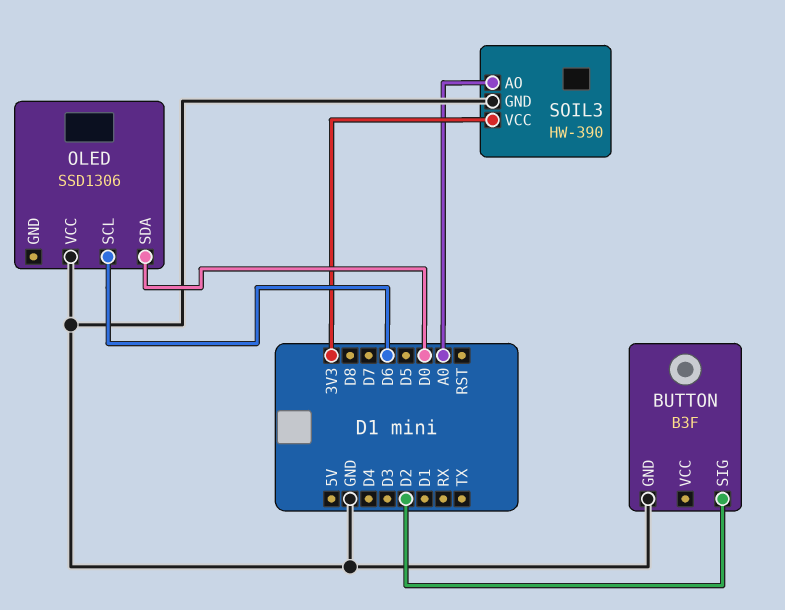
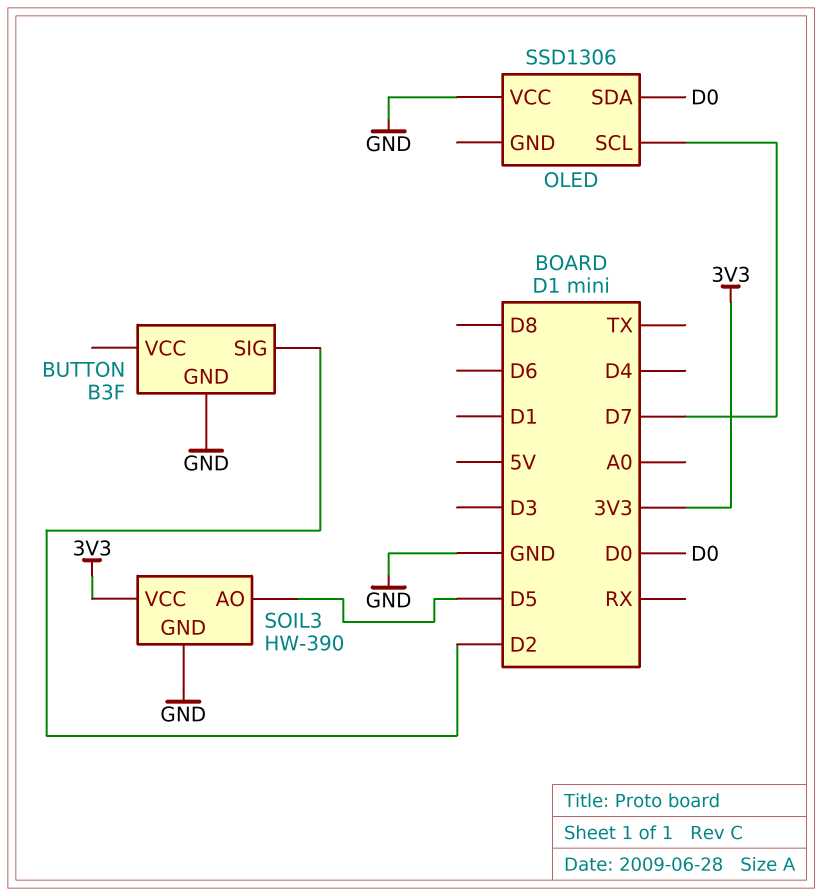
OLED pin SCL: D6 -> D7
SOIL3 pin AO: A0 -> D5

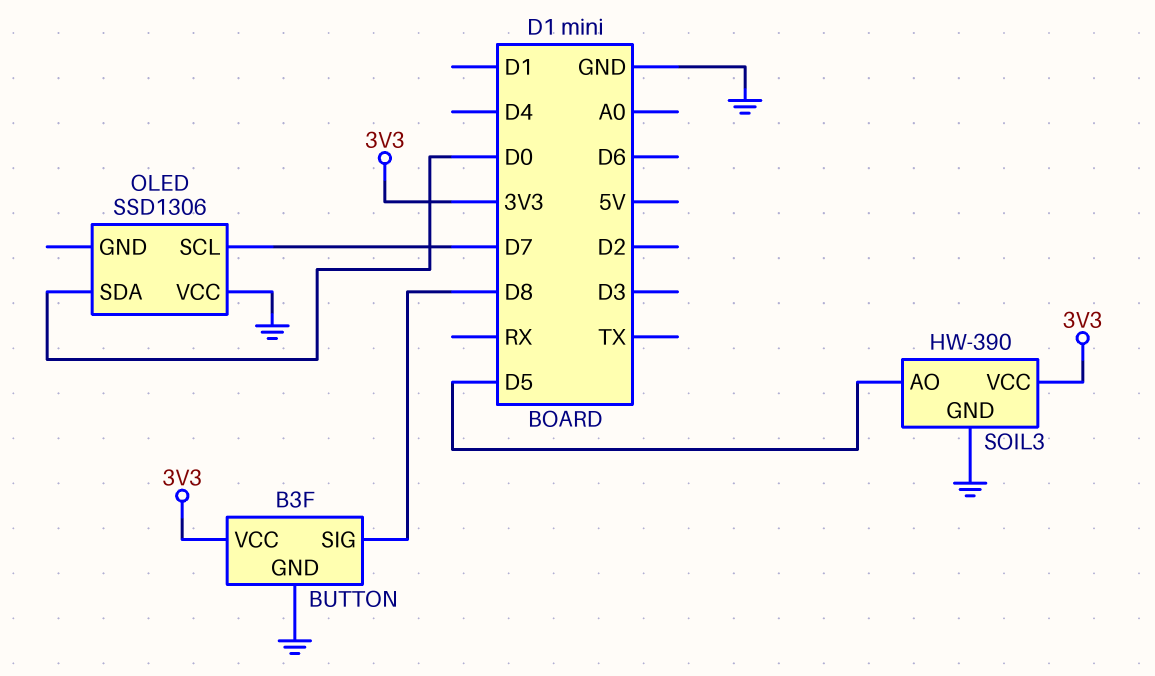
BUTTON pin SIG: D2 -> D8
BUTTON pin VCC: none -> 3V3

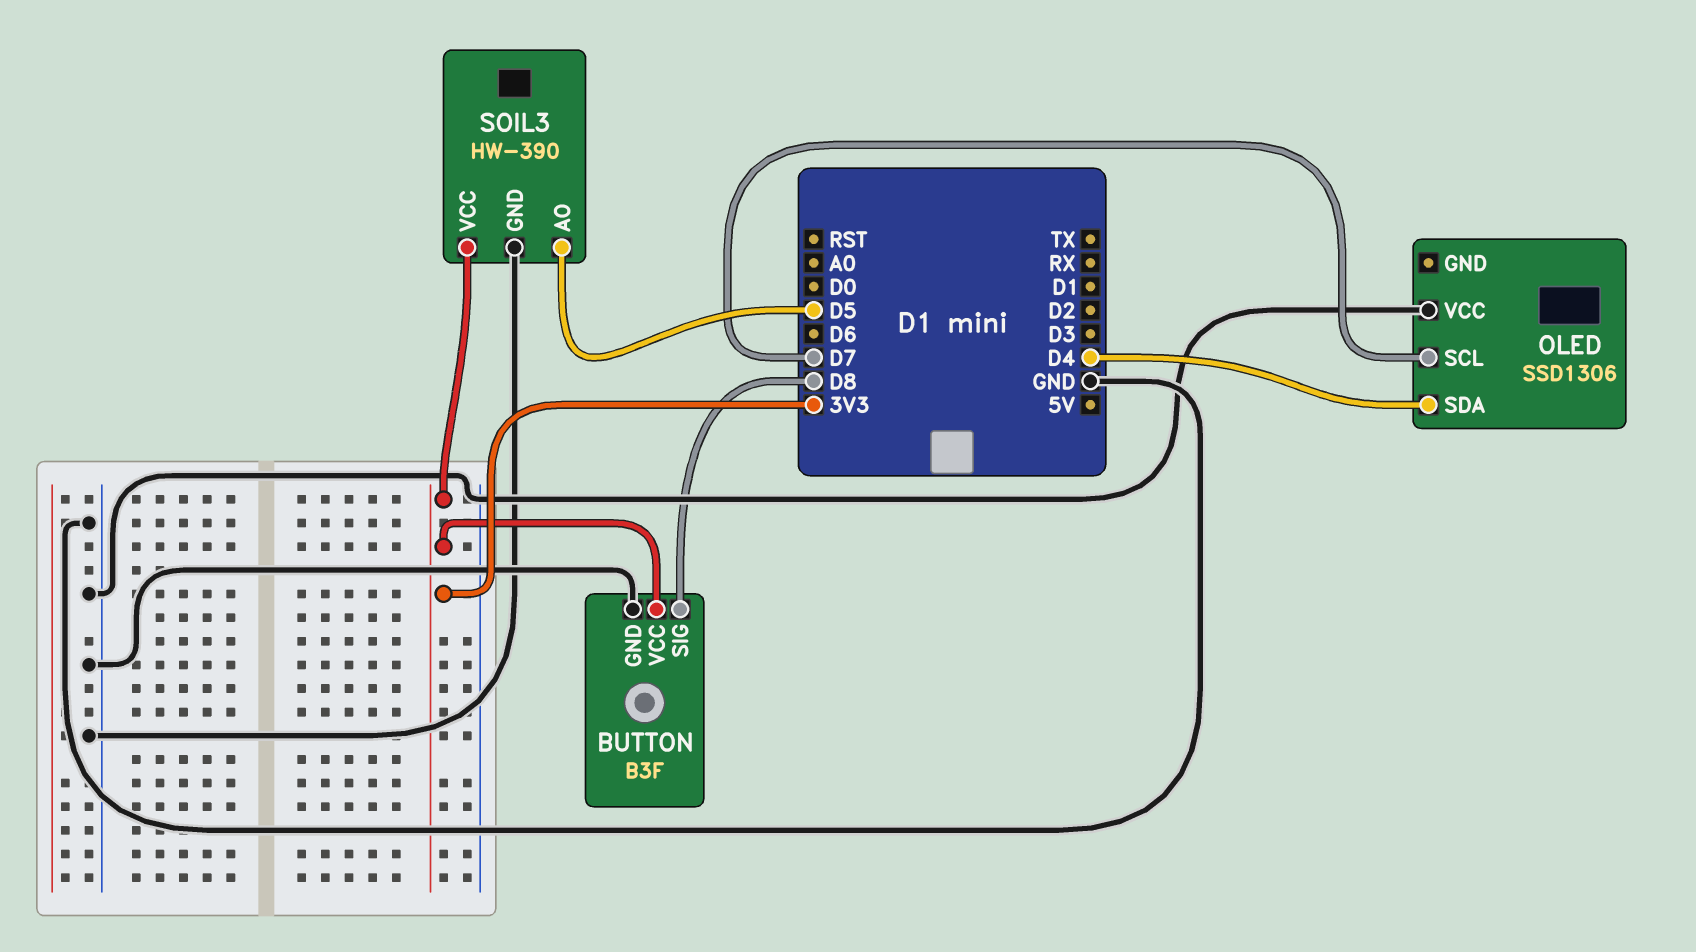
OLED pin SDA: D0 -> D4

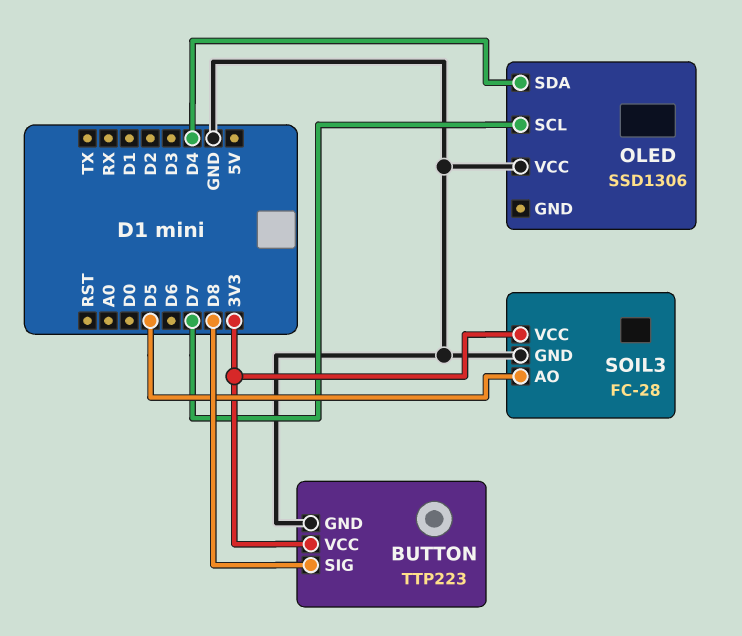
BUTTON: B3F -> TTP223
SOIL3: HW-390 -> FC-28

